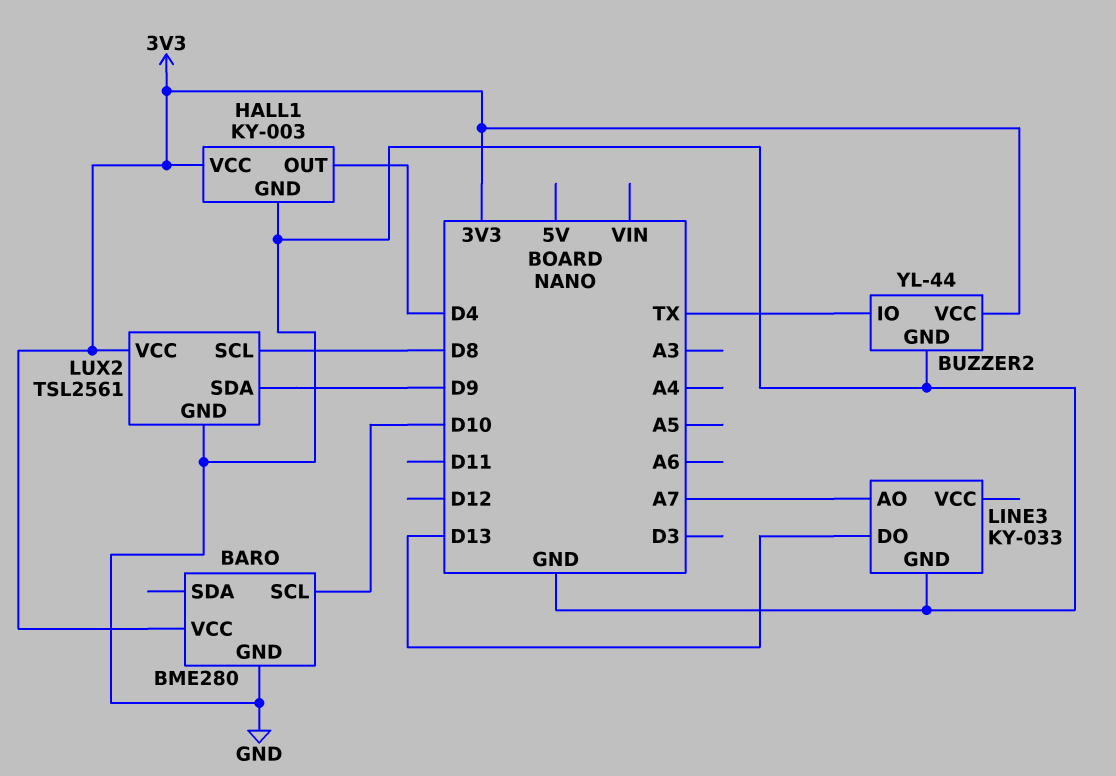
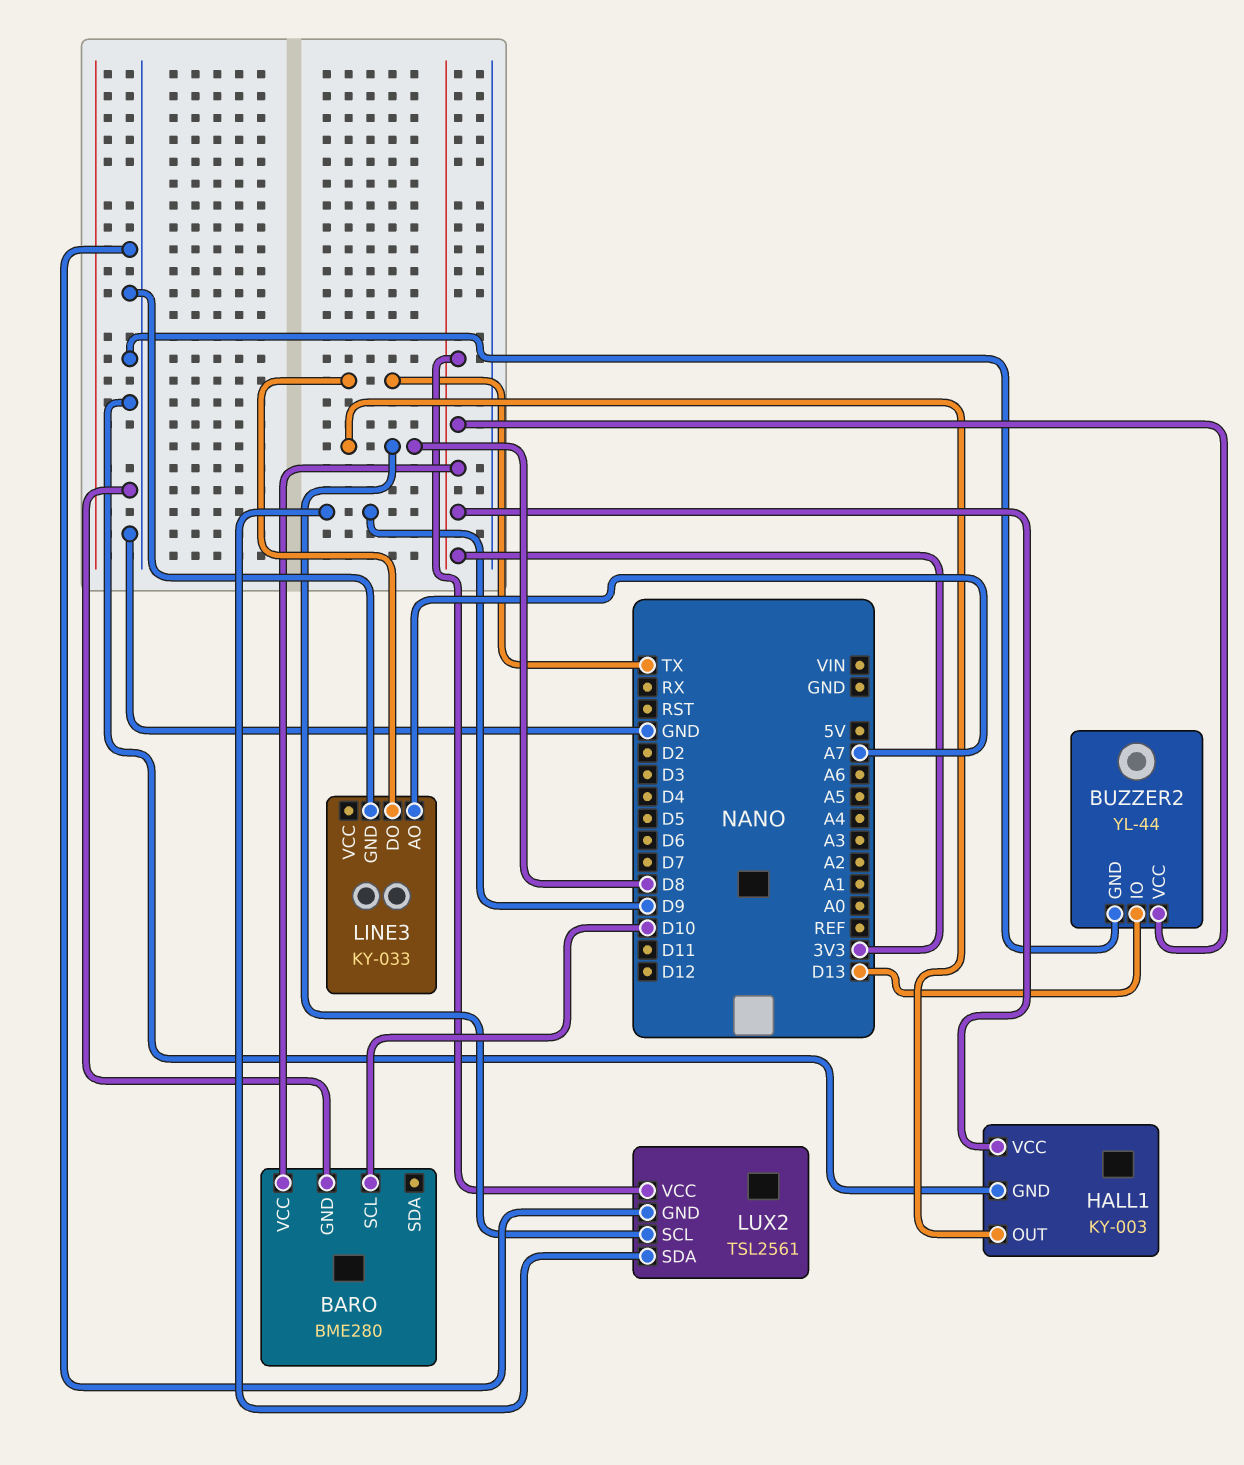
BUZZER2 pin IO: TX -> D13
HALL1 pin OUT: D4 -> D8
LINE3 pin DO: D13 -> TX

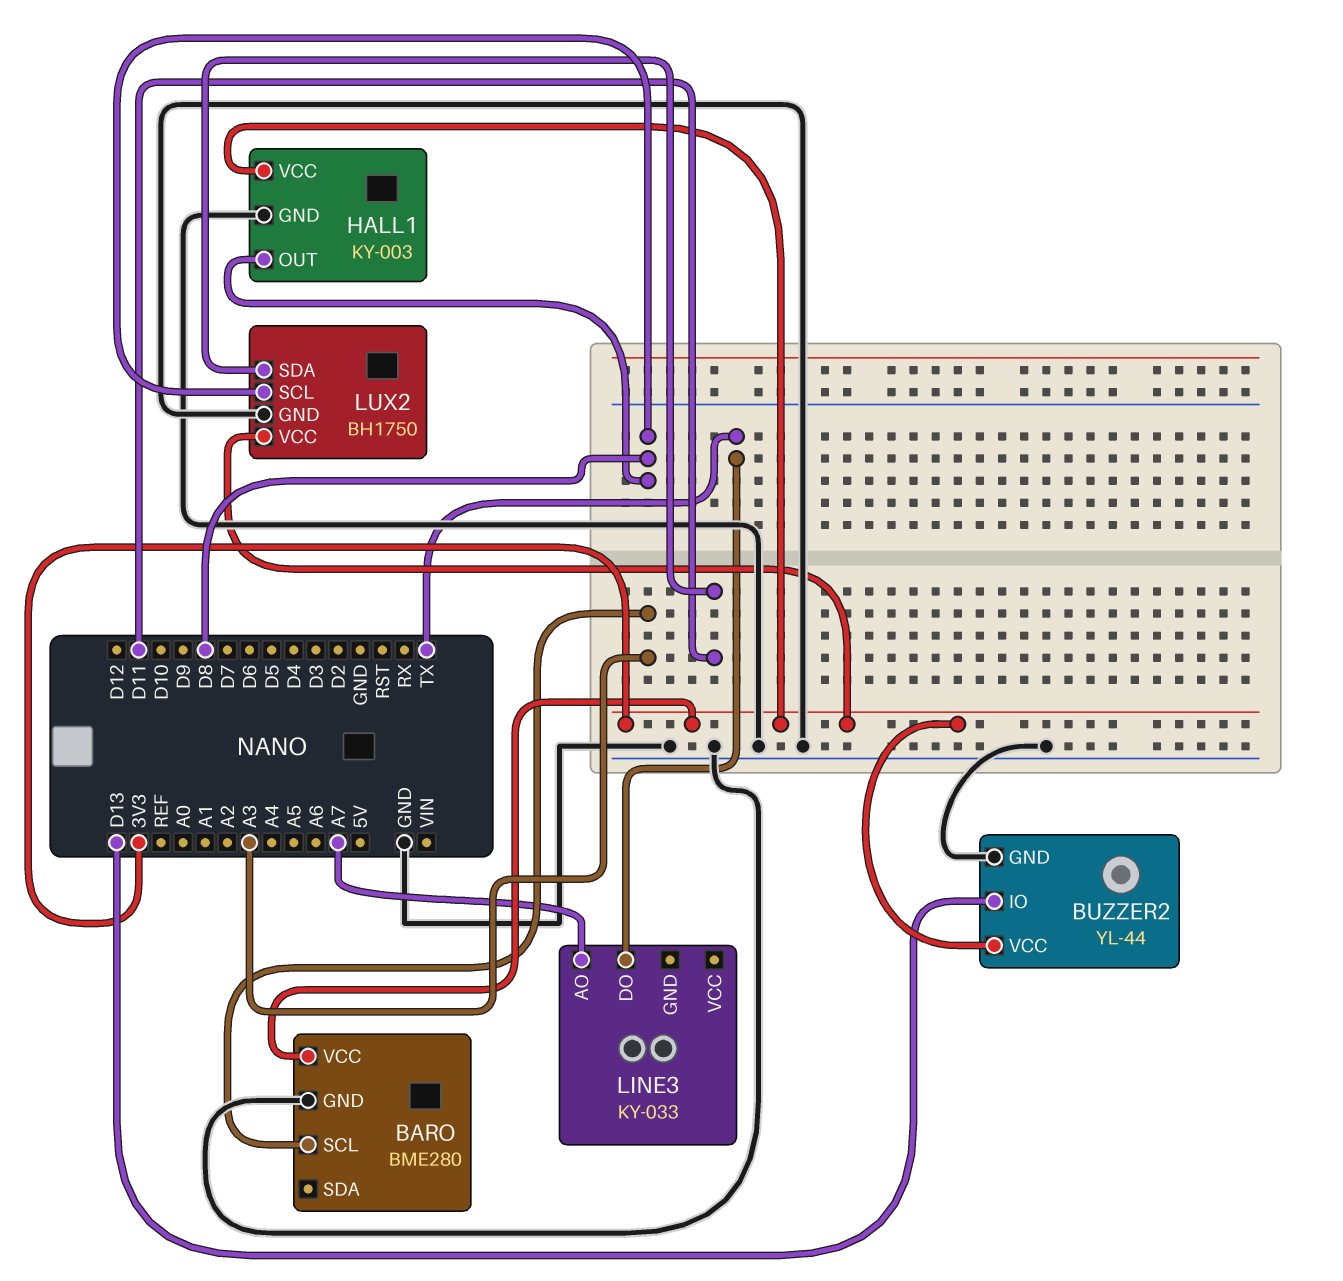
BARO pin SCL: D10 -> A3
LINE3 pin GND: GND -> none
LUX2: TSL2561 -> BH1750
LUX2 pin SDA: D9 -> D11

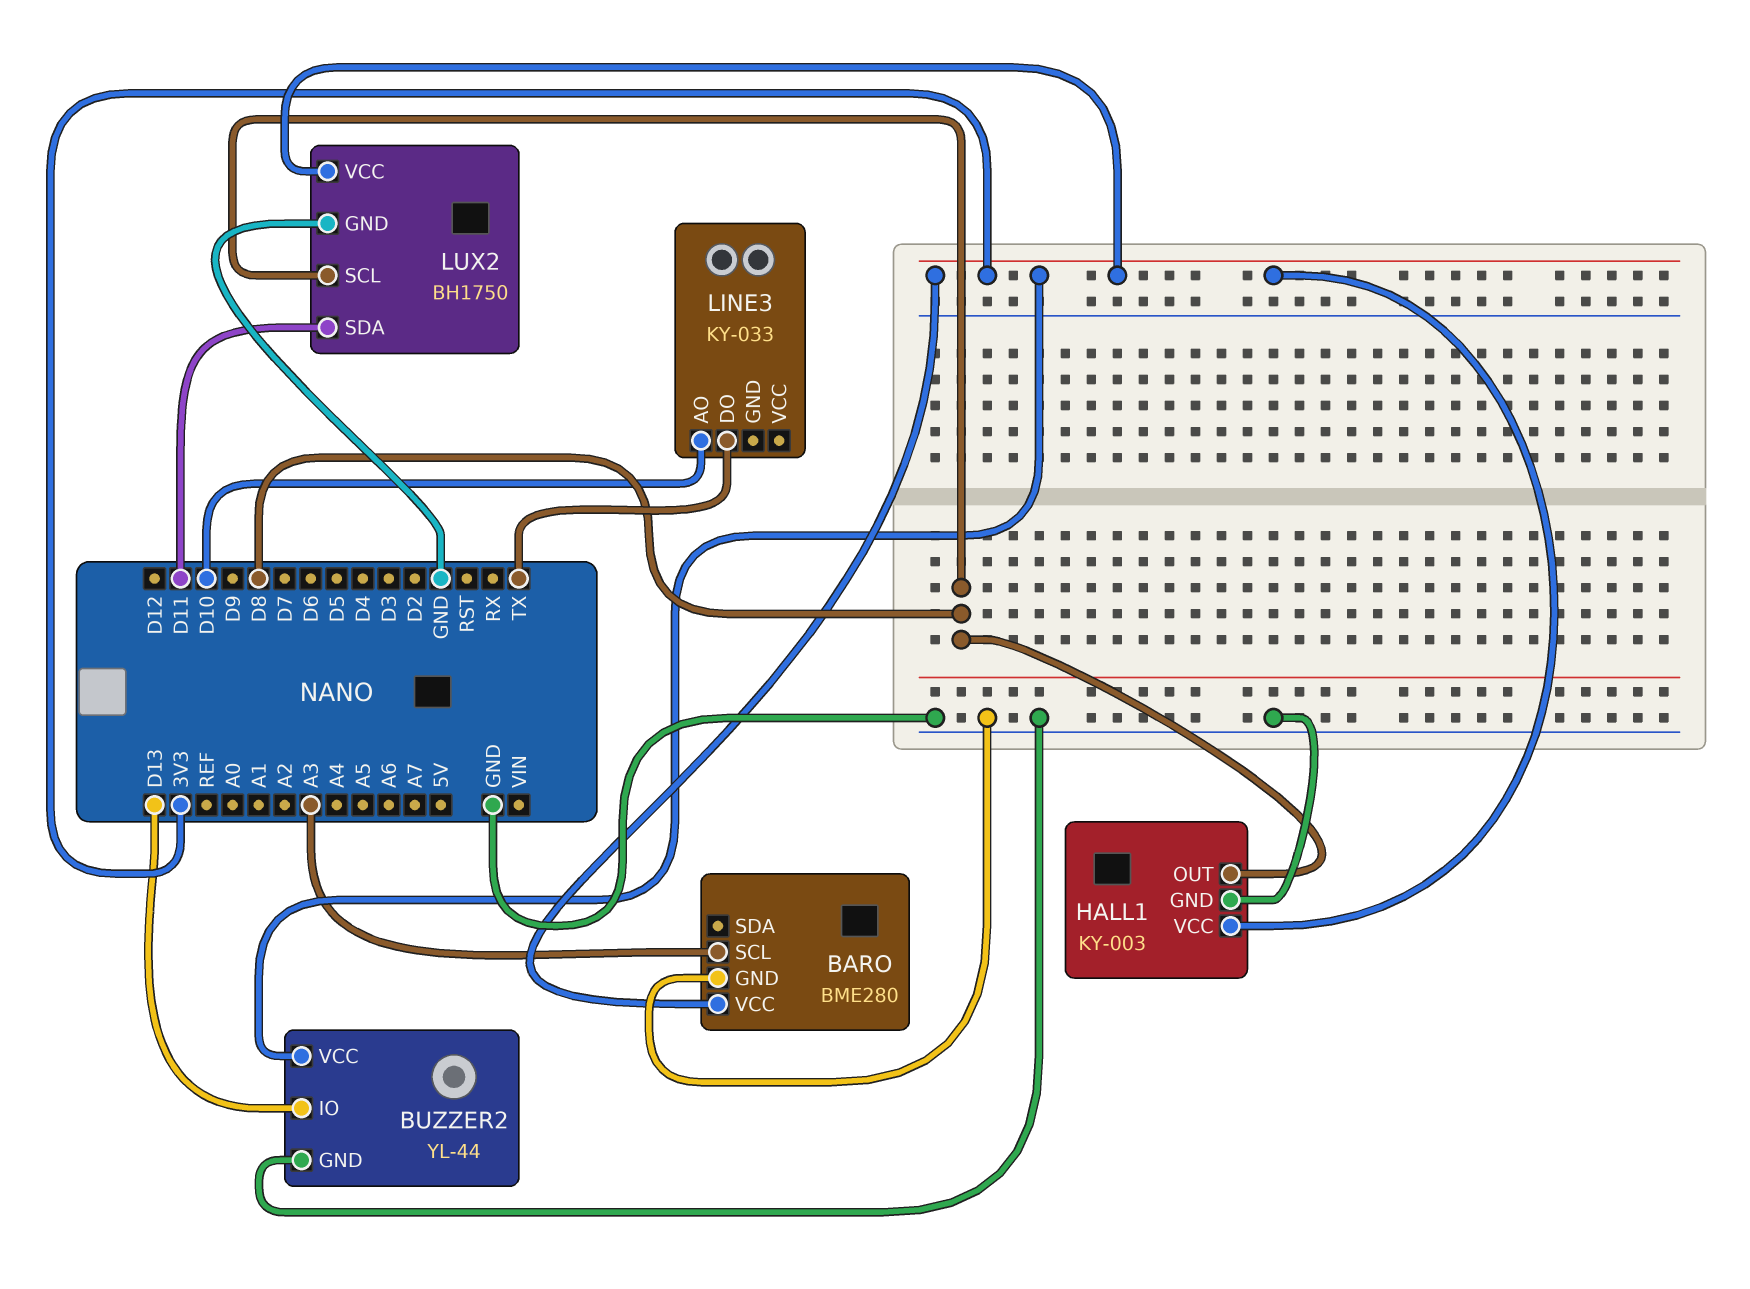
LINE3 pin AO: A7 -> D10

